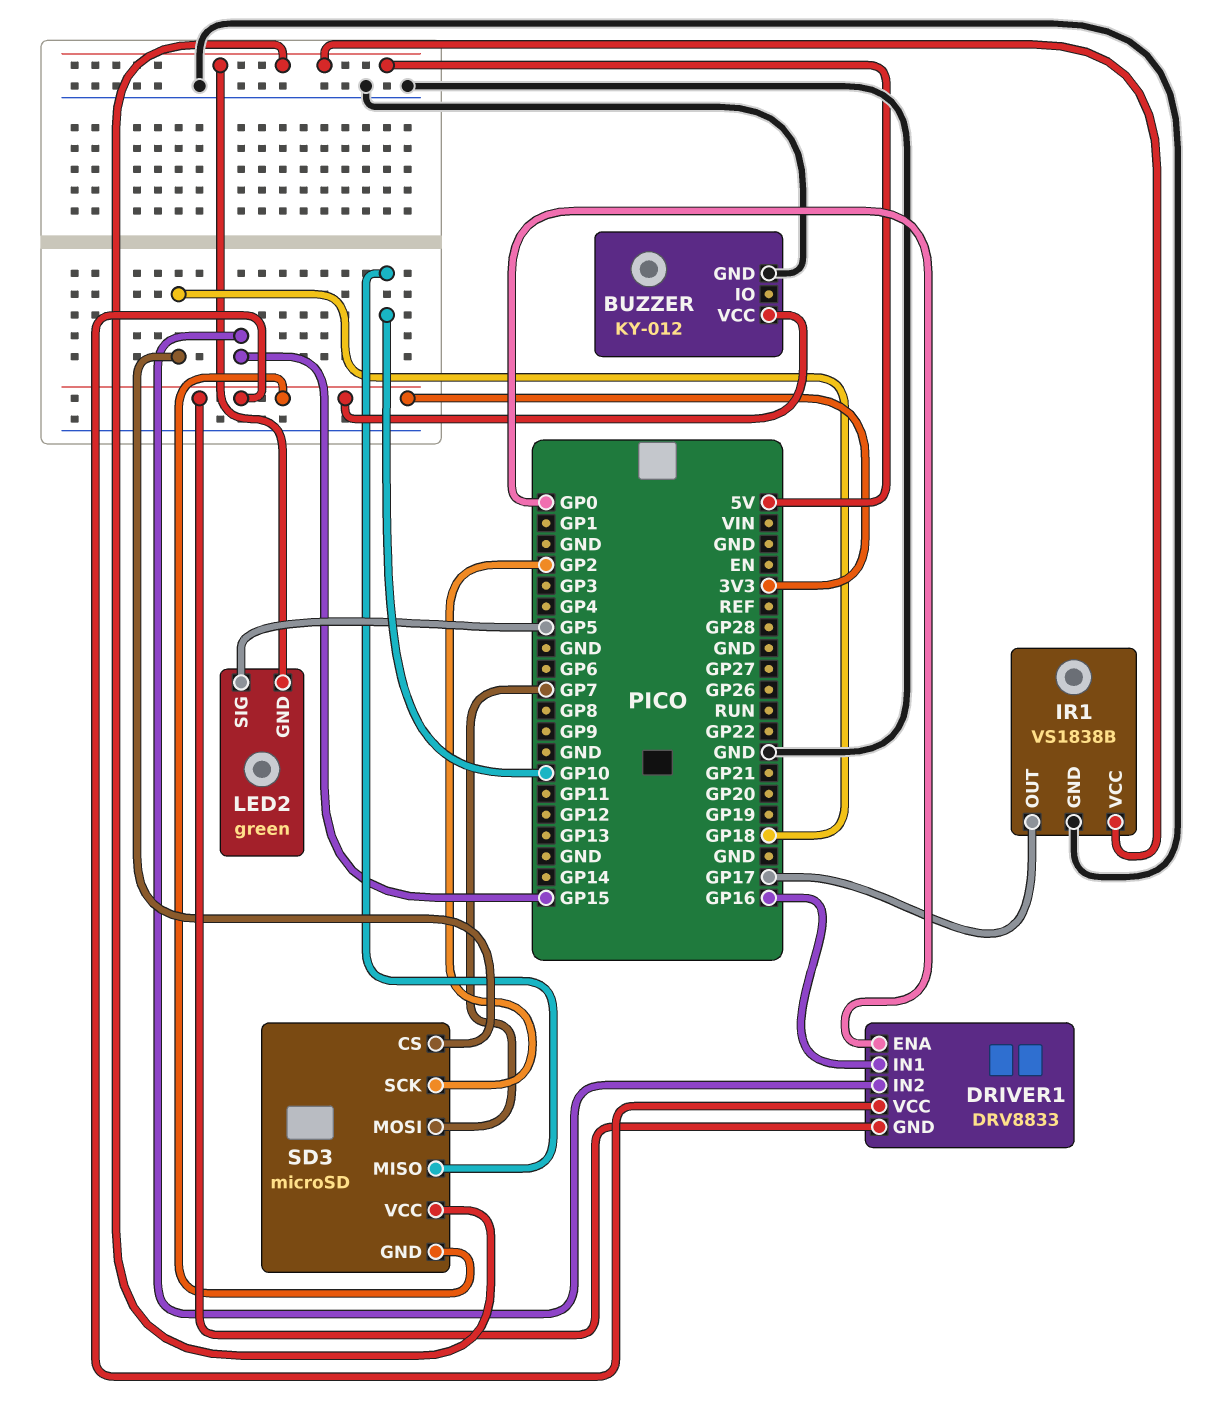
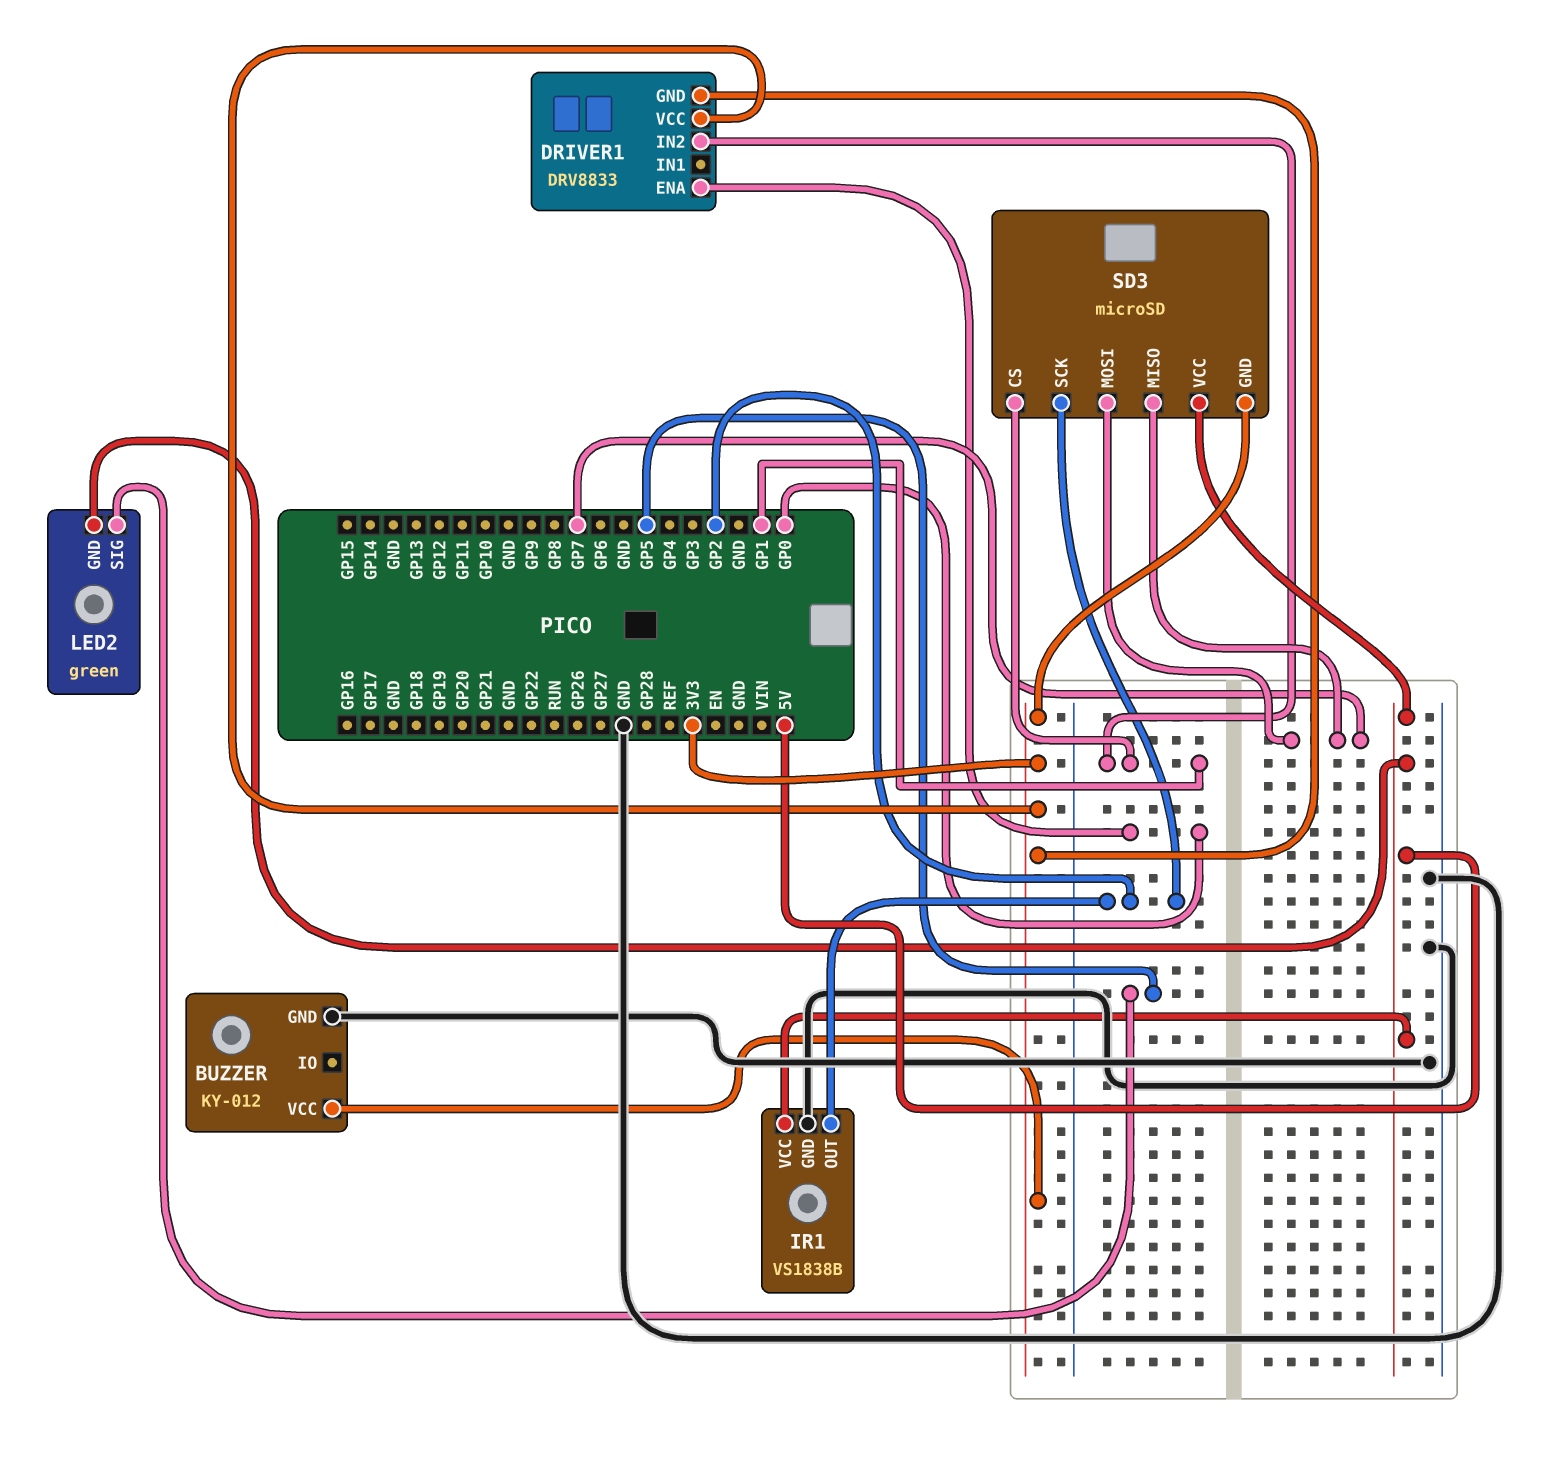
DRIVER1 pin IN1: GP16 -> none
DRIVER1 pin IN2: GP15 -> GP1
IR1 pin OUT: GP17 -> GP2
SD3 pin CS: GP18 -> GP1
SD3 pin MISO: GP10 -> GP7

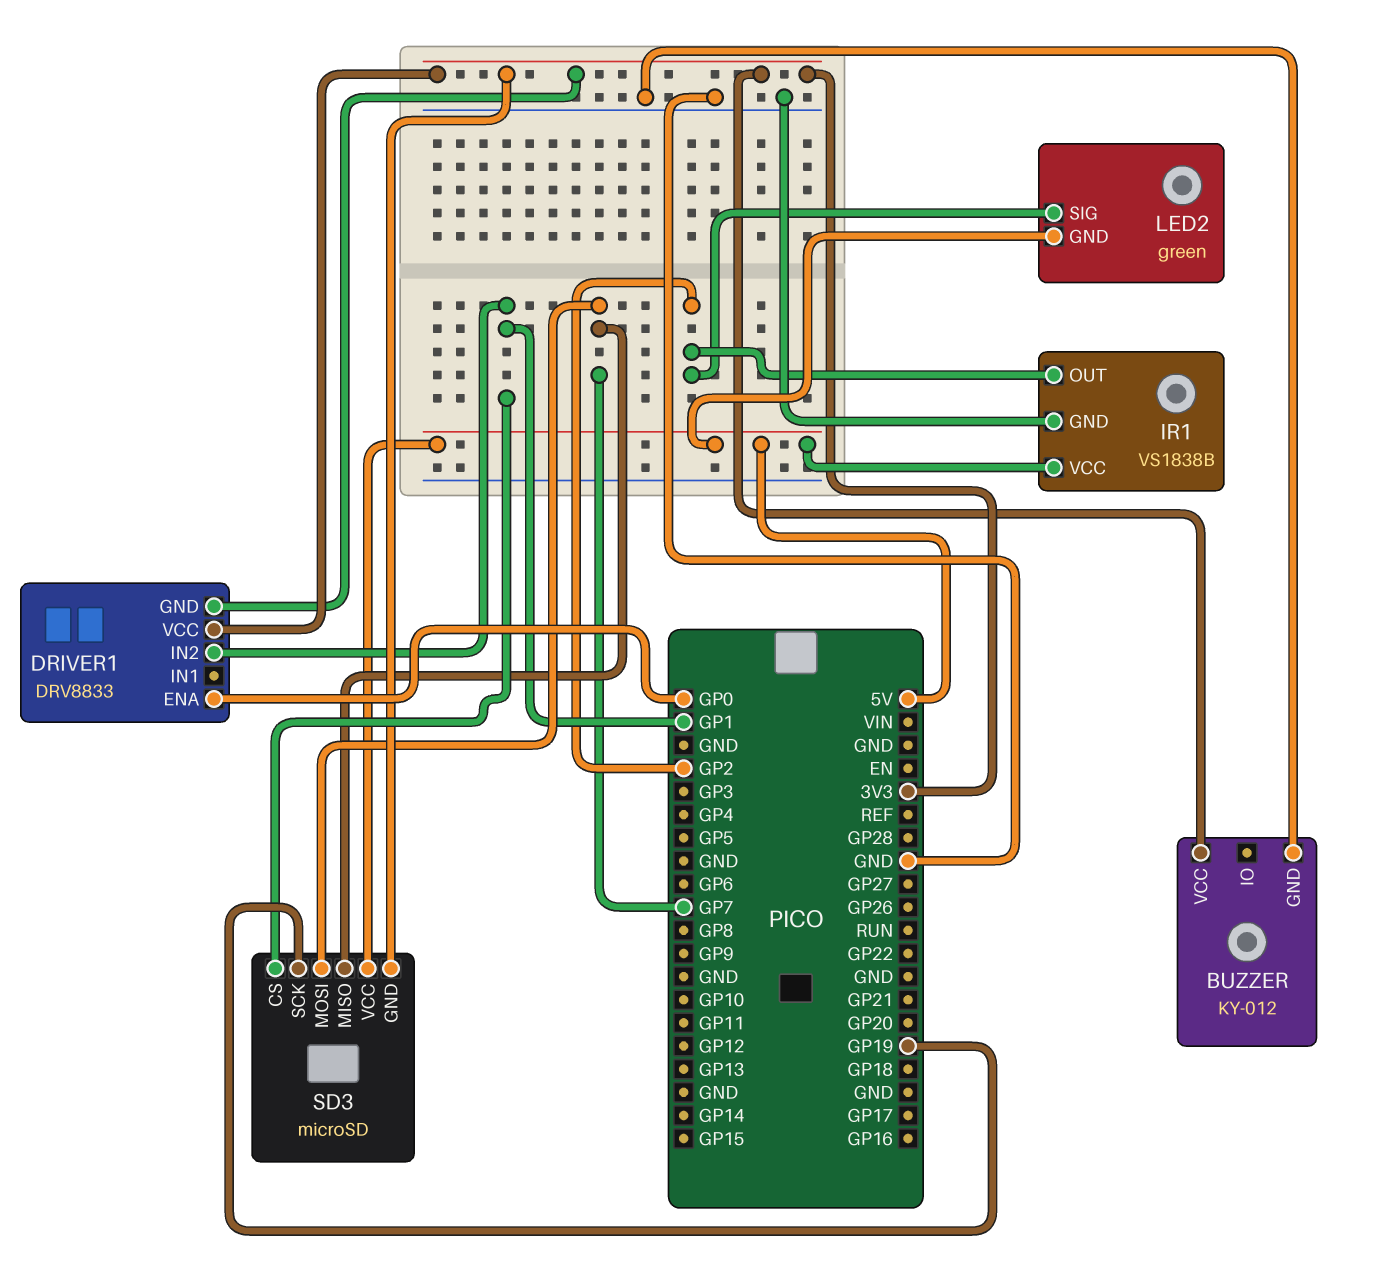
LED2 pin SIG: GP5 -> GP2
SD3 pin SCK: GP2 -> GP19

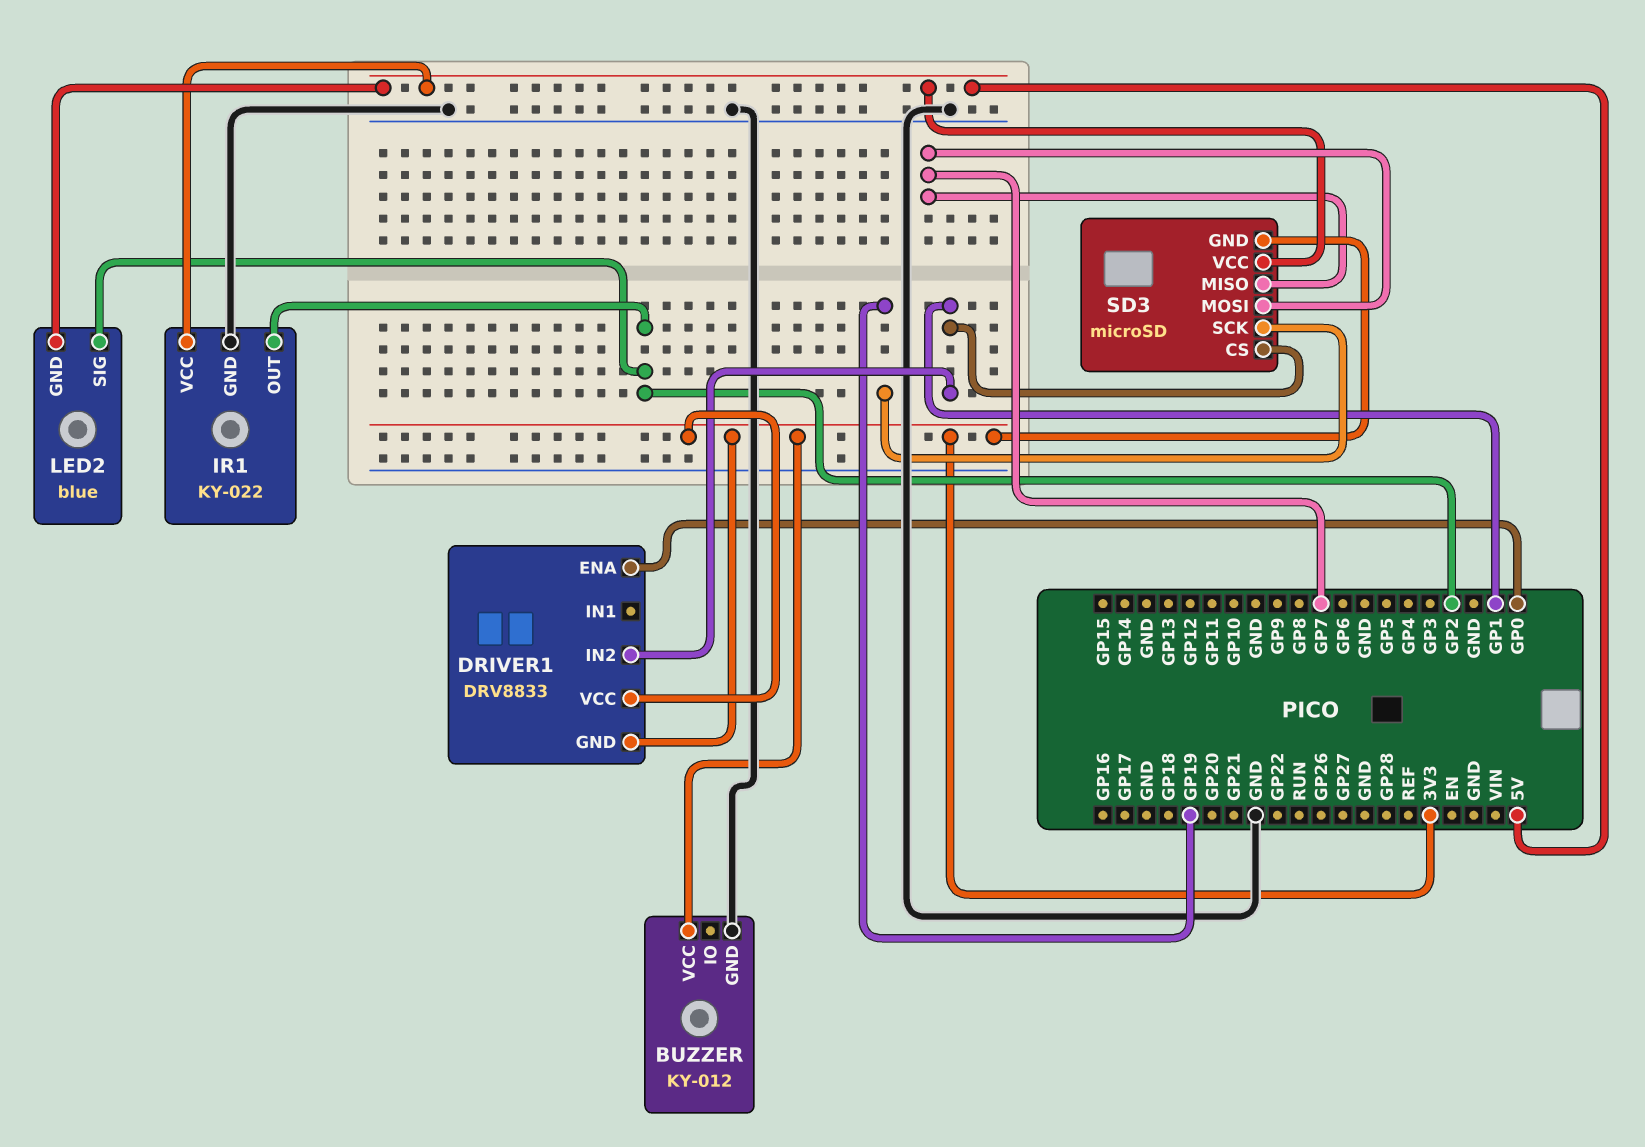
IR1: VS1838B -> KY-022
LED2: green -> blue

